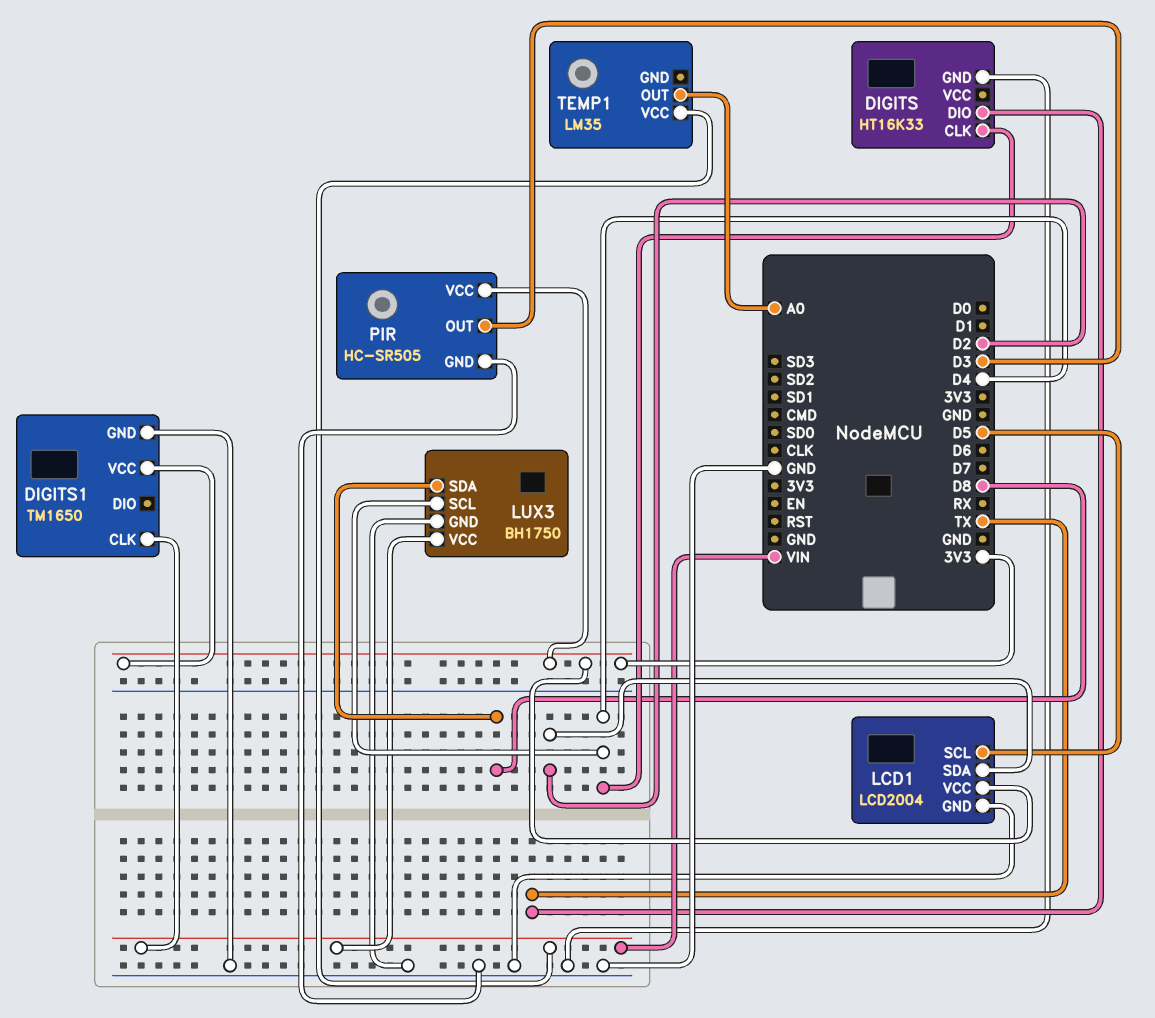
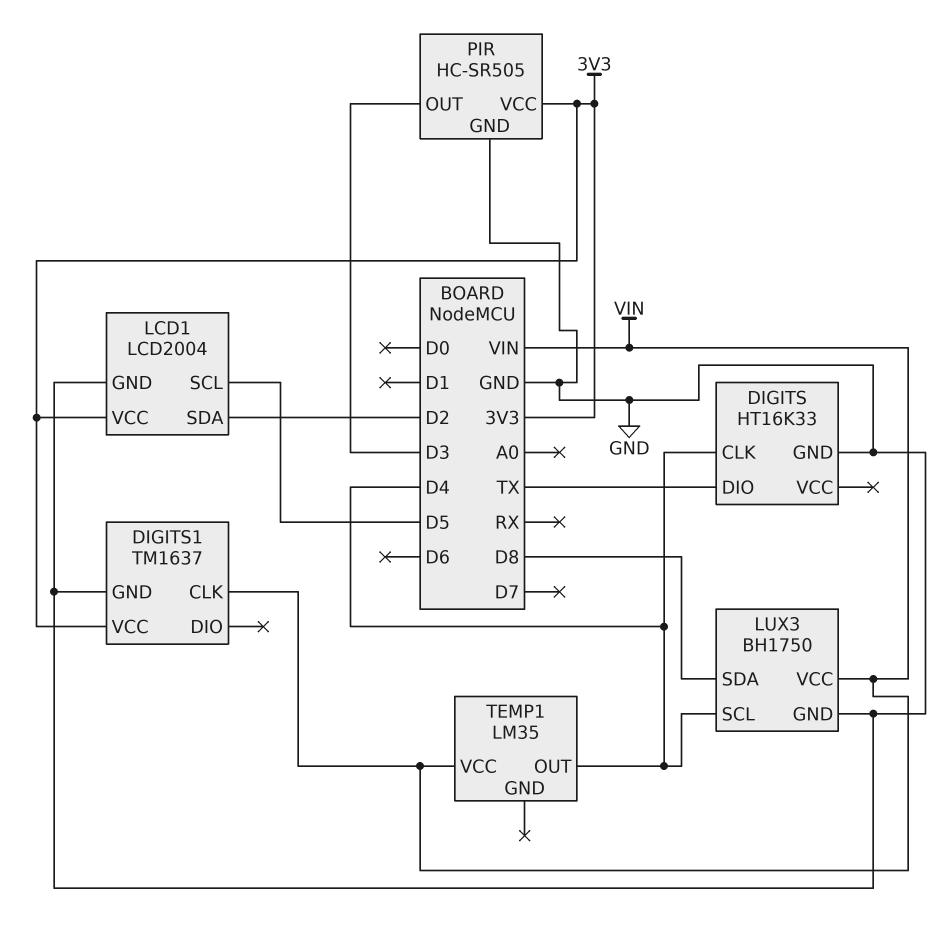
DIGITS1: TM1650 -> TM1637
TEMP1 pin OUT: A0 -> D4

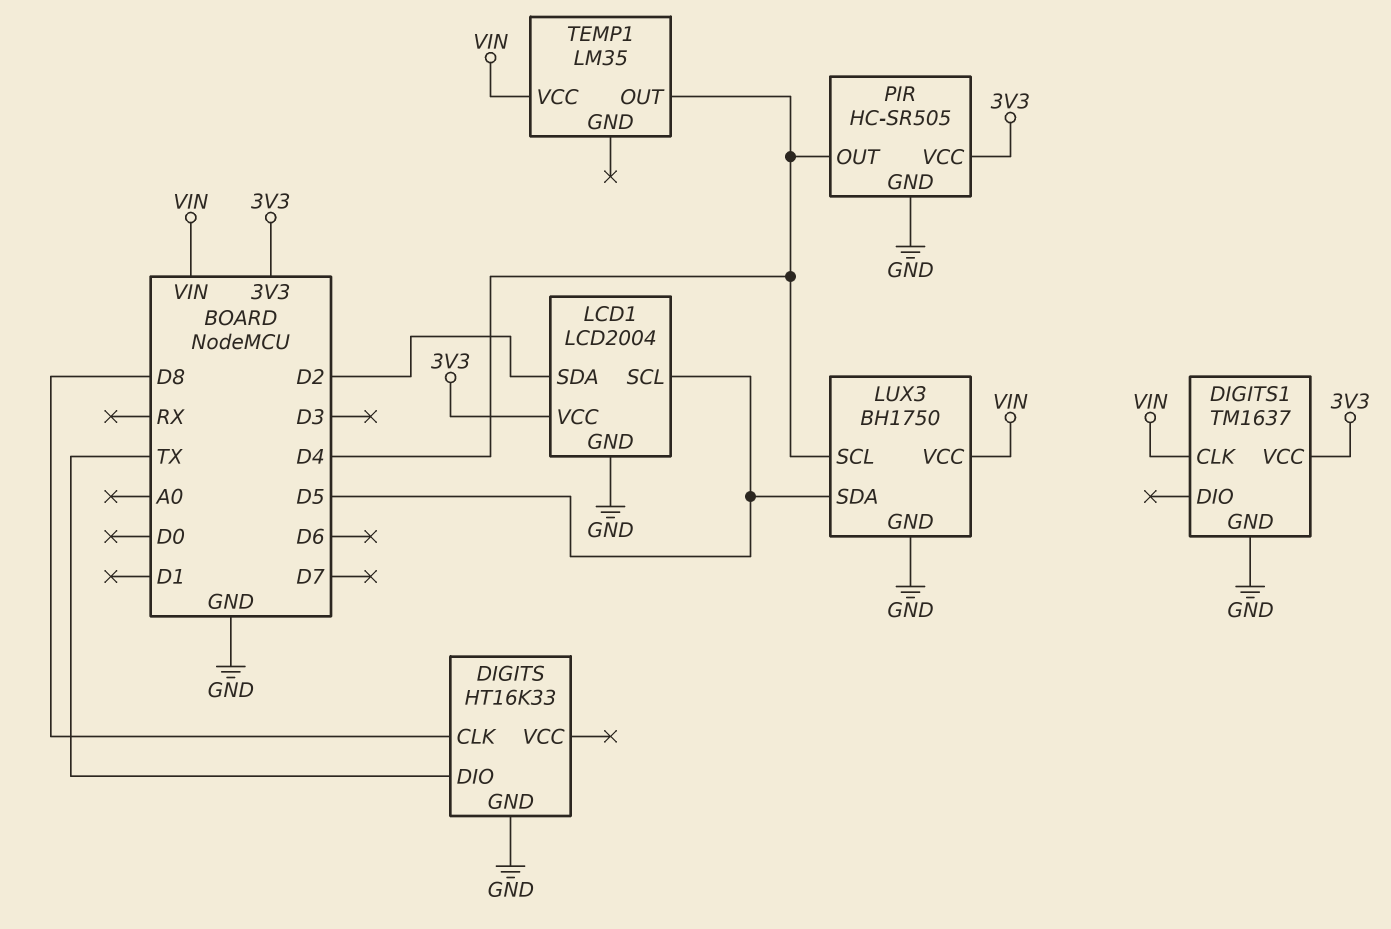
DIGITS pin CLK: D4 -> D8
LUX3 pin SDA: D8 -> D5
PIR pin OUT: D3 -> D4

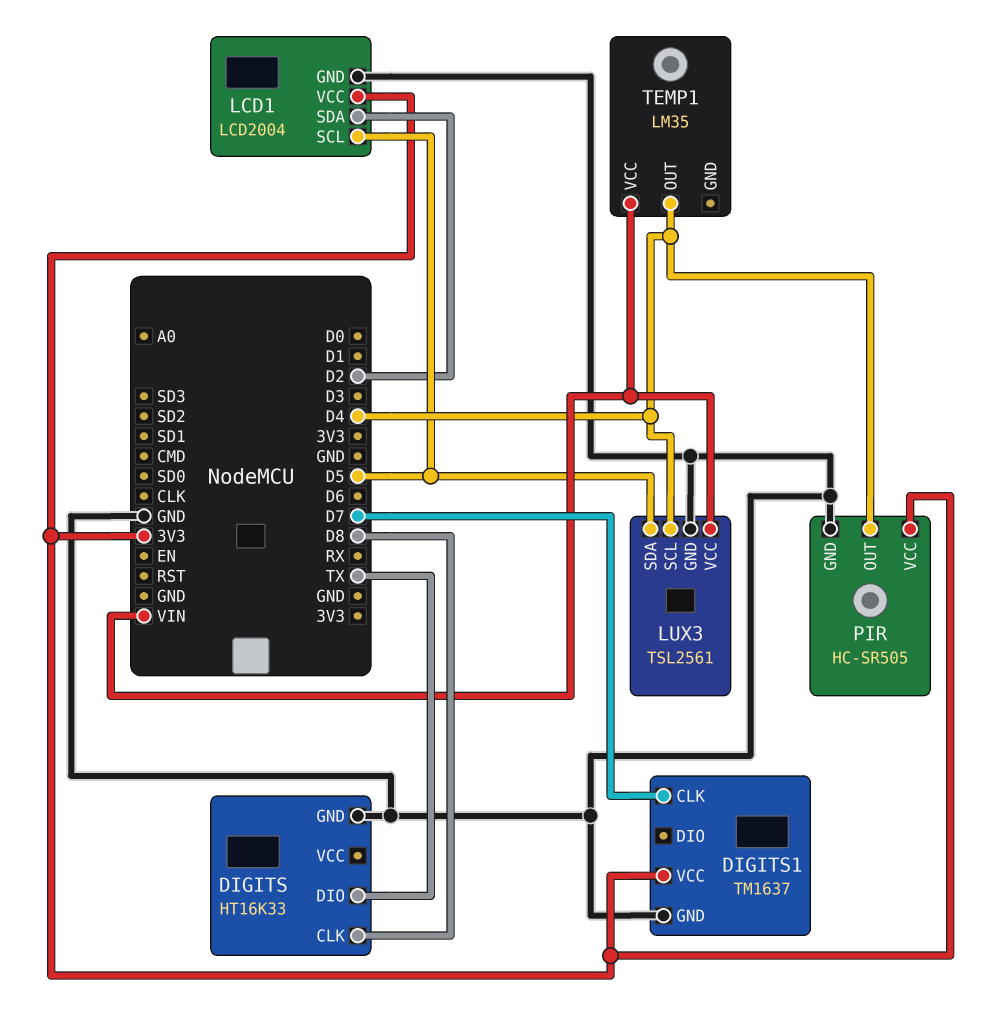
DIGITS1 pin CLK: VIN -> D7
LUX3: BH1750 -> TSL2561

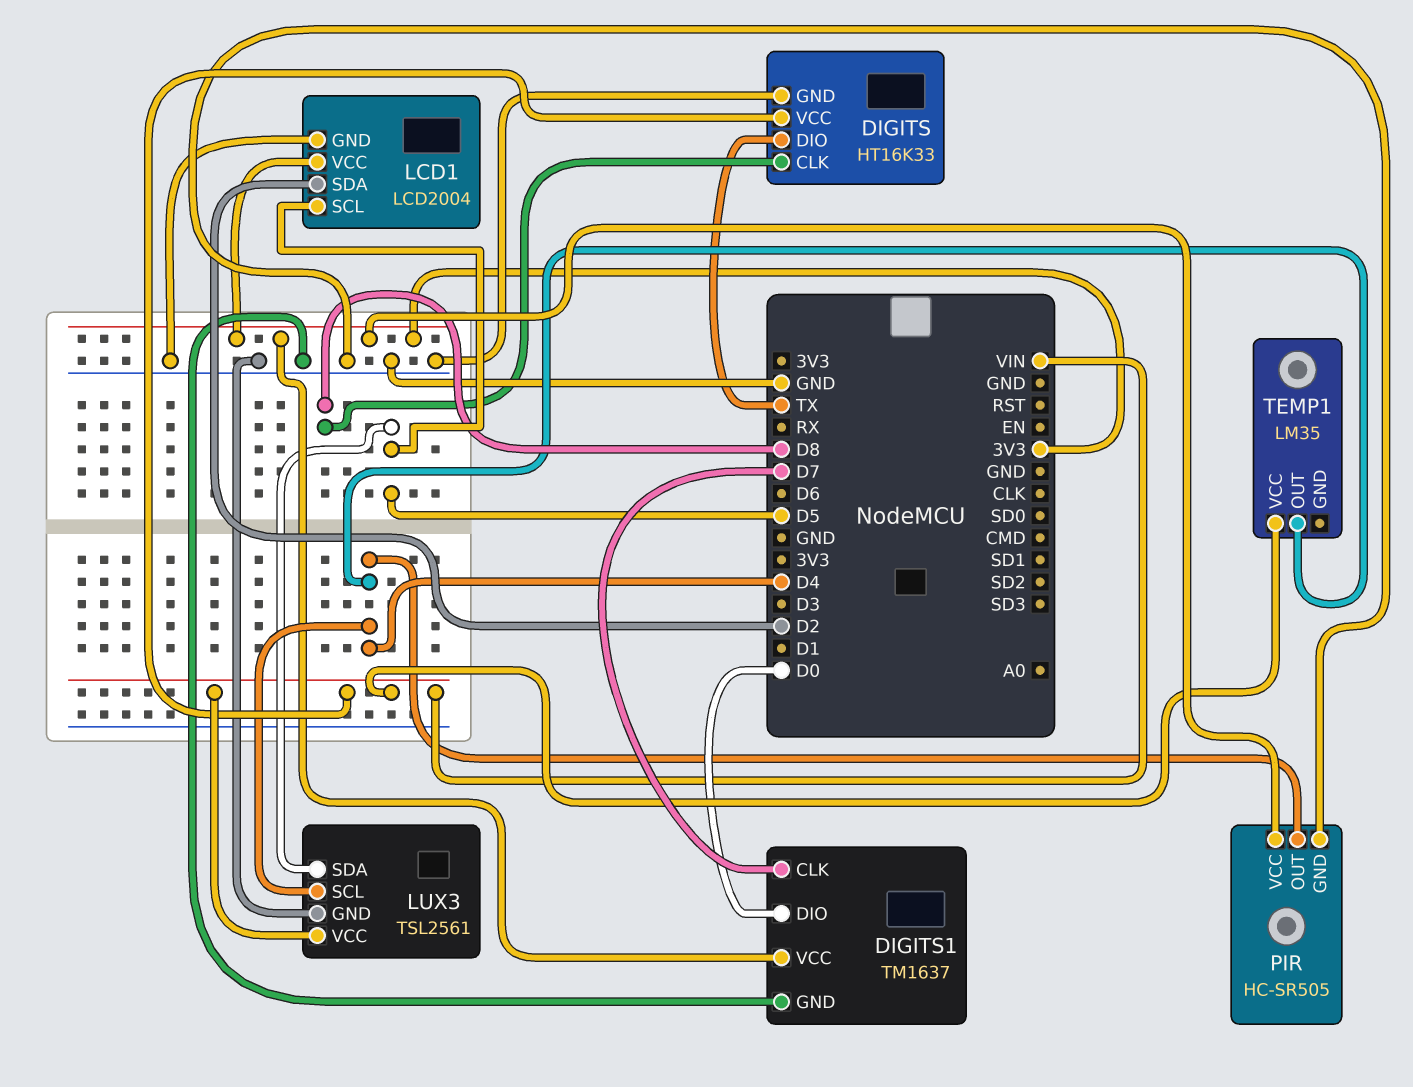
DIGITS pin VCC: none -> VIN
DIGITS1 pin DIO: none -> D0

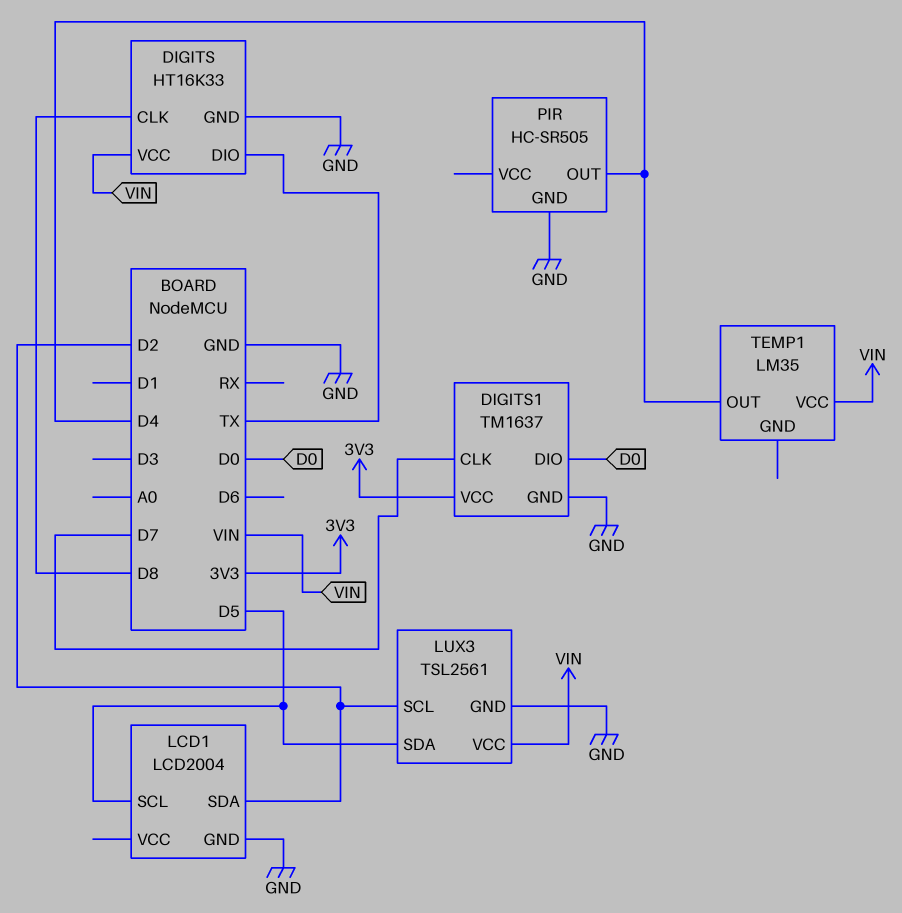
LCD1 pin VCC: 3V3 -> none
LUX3 pin SCL: D4 -> D2
PIR pin VCC: 3V3 -> none

